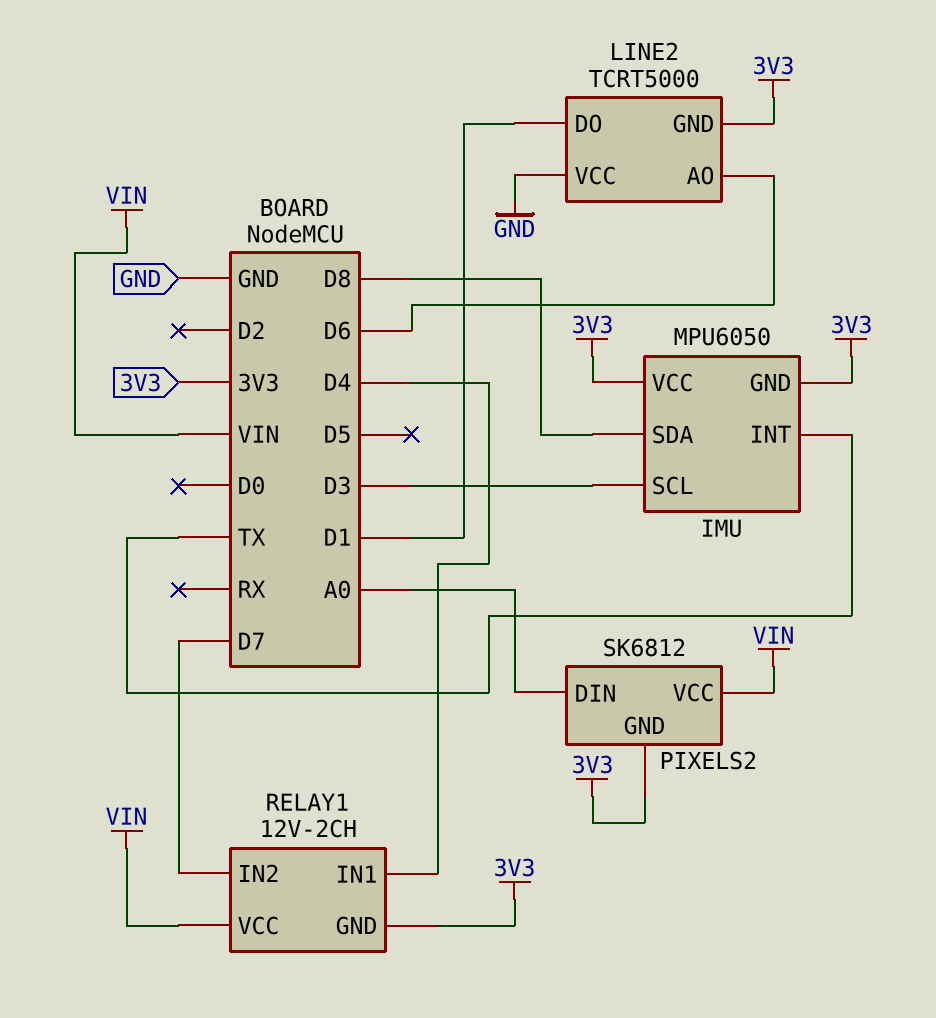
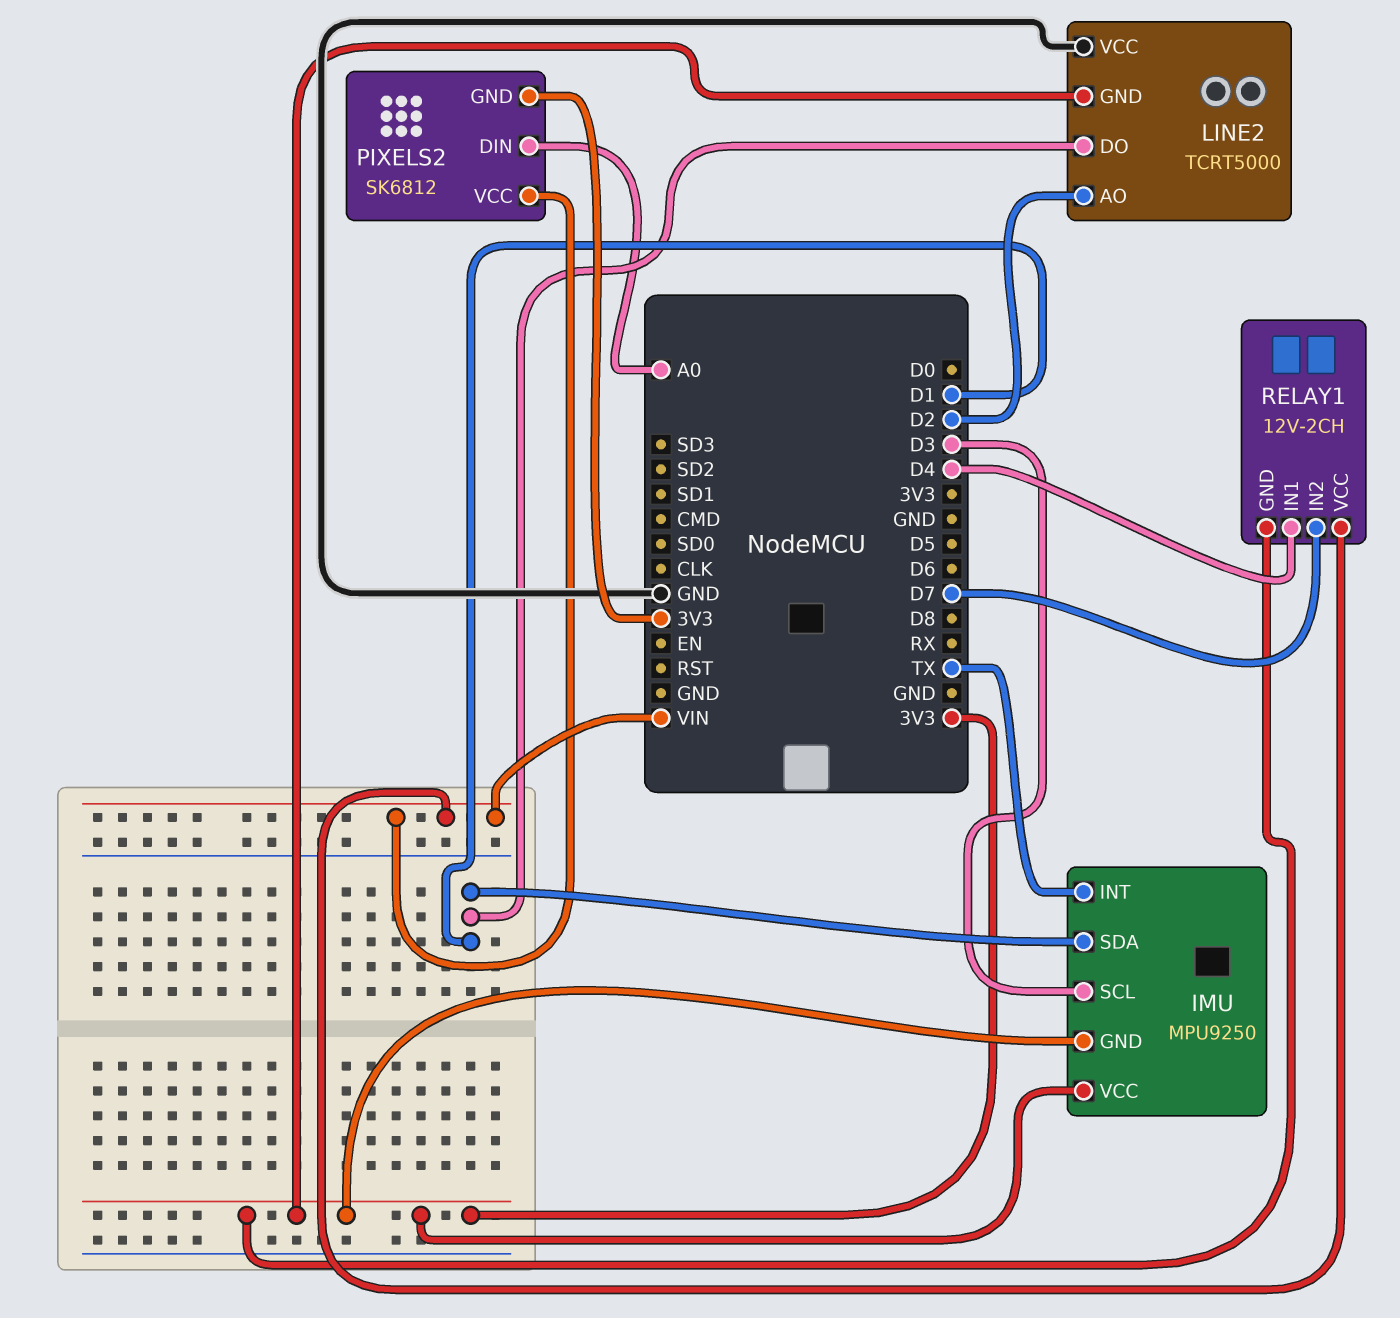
IMU: MPU6050 -> MPU9250
IMU pin SDA: D8 -> D1
LINE2 pin AO: D6 -> D2

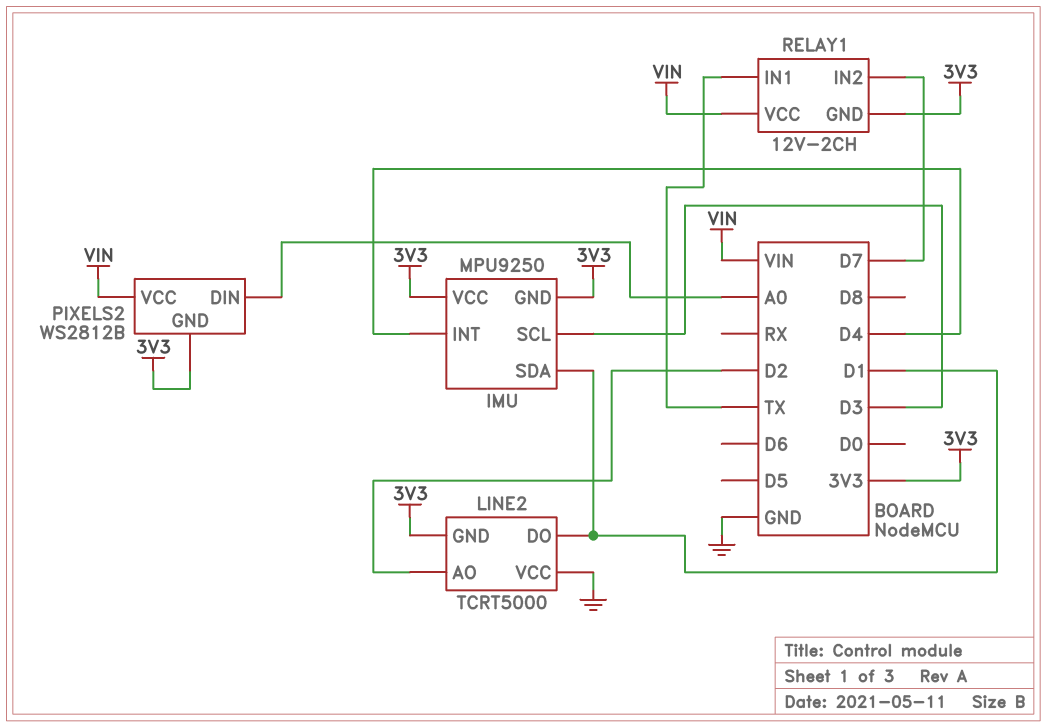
IMU pin INT: TX -> D4
PIXELS2: SK6812 -> WS2812B
RELAY1 pin IN1: D4 -> TX

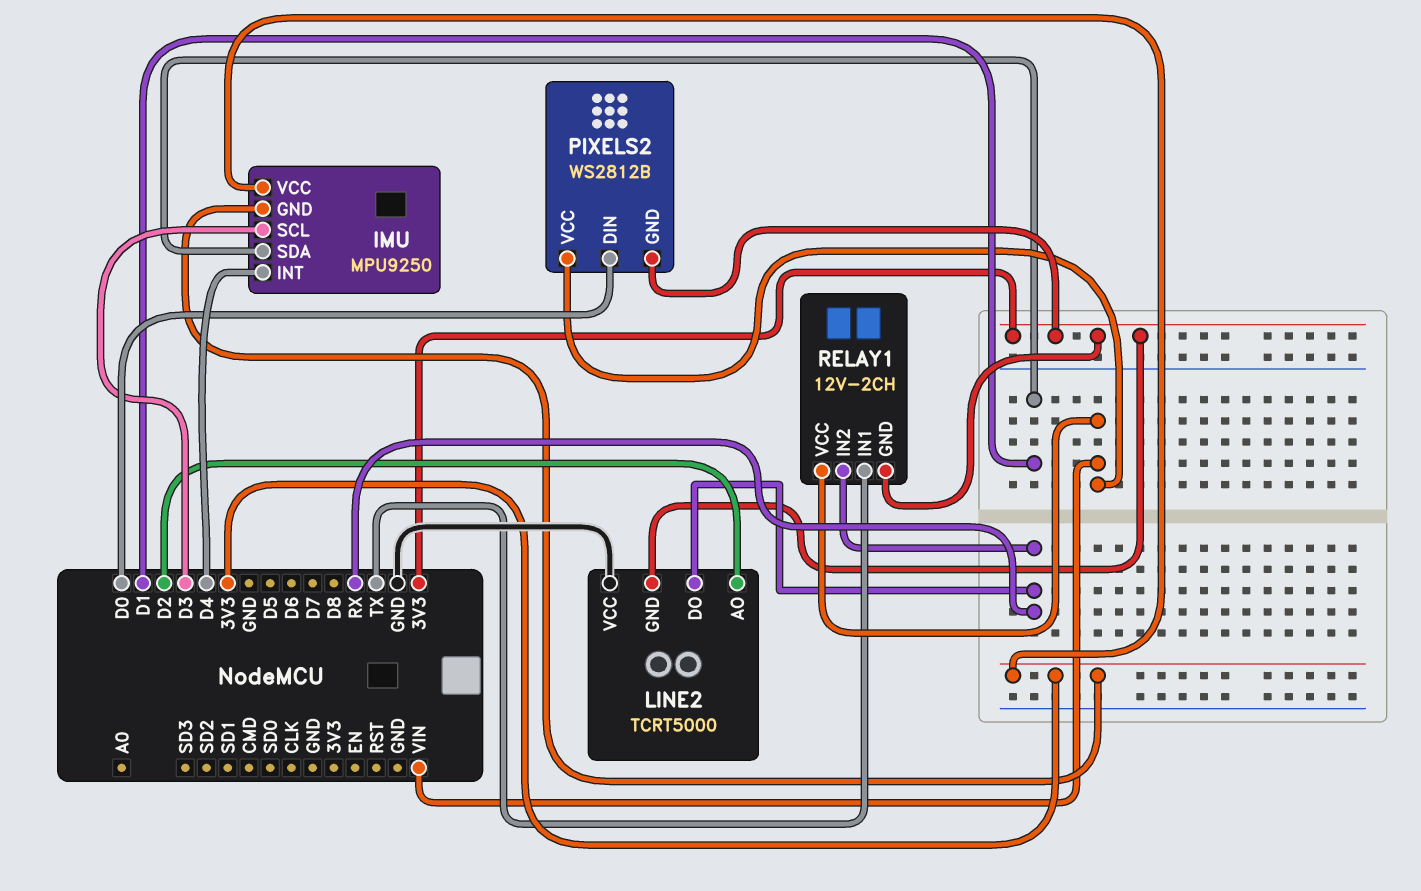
LINE2 pin DO: D1 -> RX
PIXELS2 pin DIN: A0 -> D0
RELAY1 pin IN2: D7 -> RX

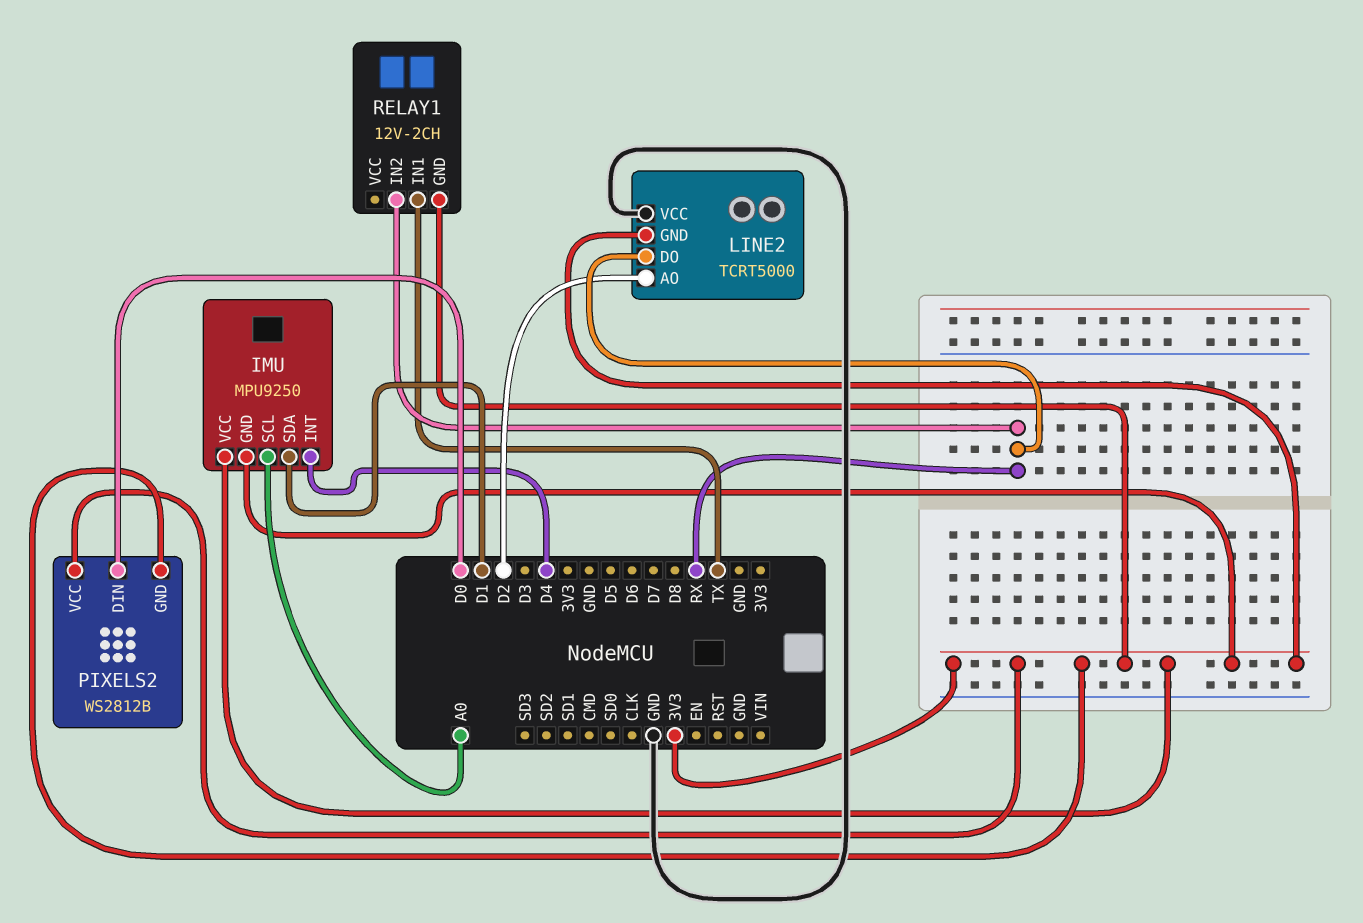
IMU pin SCL: D3 -> A0
PIXELS2 pin VCC: VIN -> 3V3
RELAY1 pin VCC: VIN -> none

